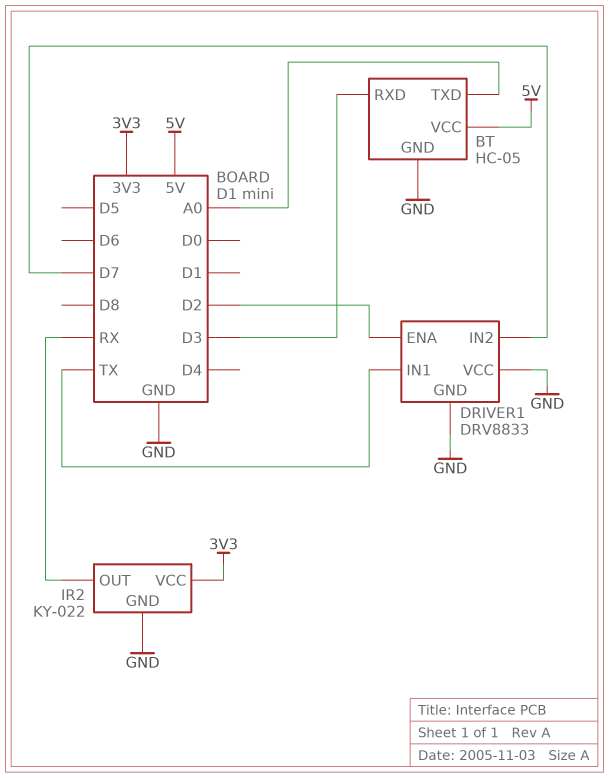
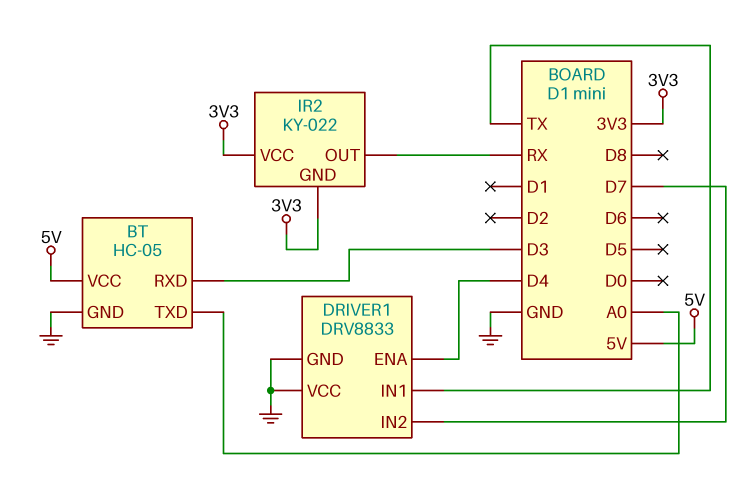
DRIVER1 pin ENA: D2 -> D4
IR2 pin GND: GND -> 3V3

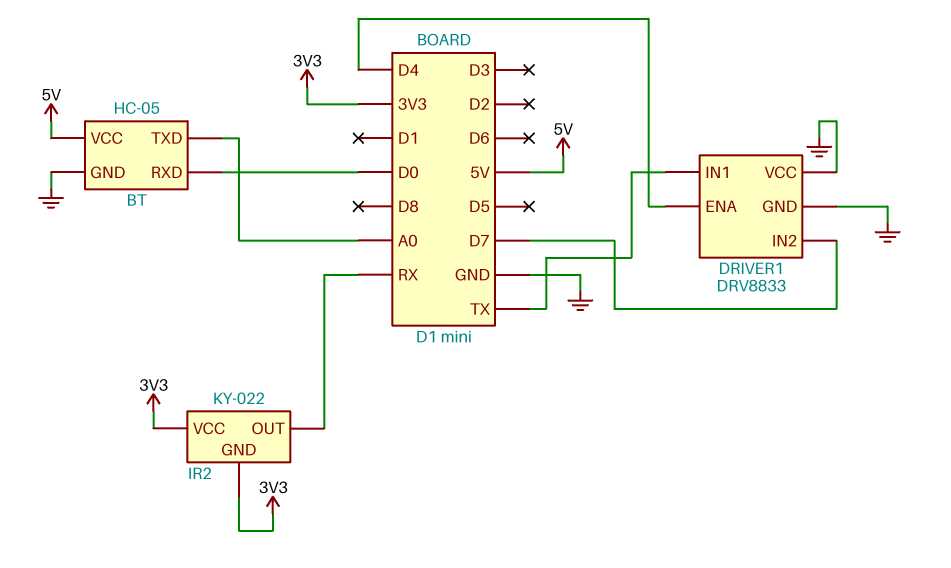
BT pin RXD: D3 -> D0

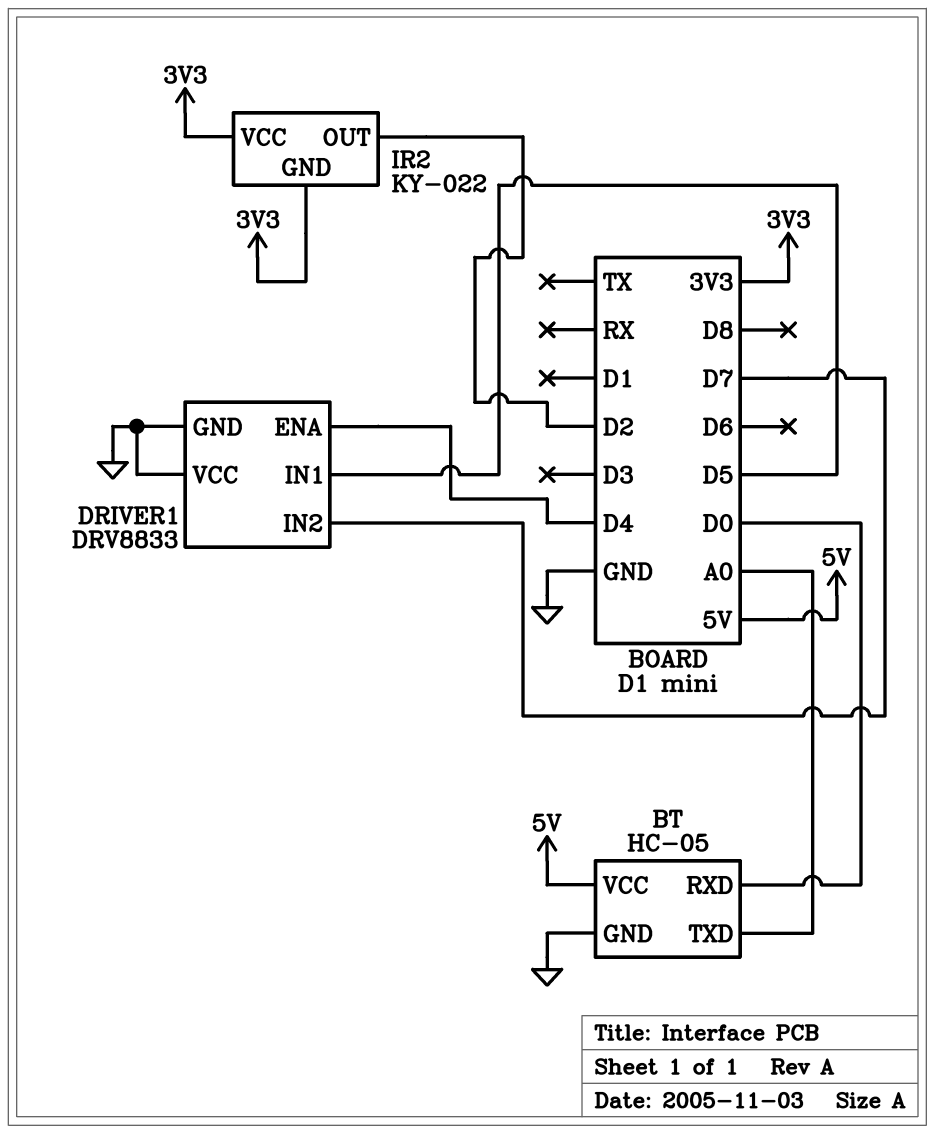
DRIVER1 pin IN1: TX -> D5
IR2 pin OUT: RX -> D2

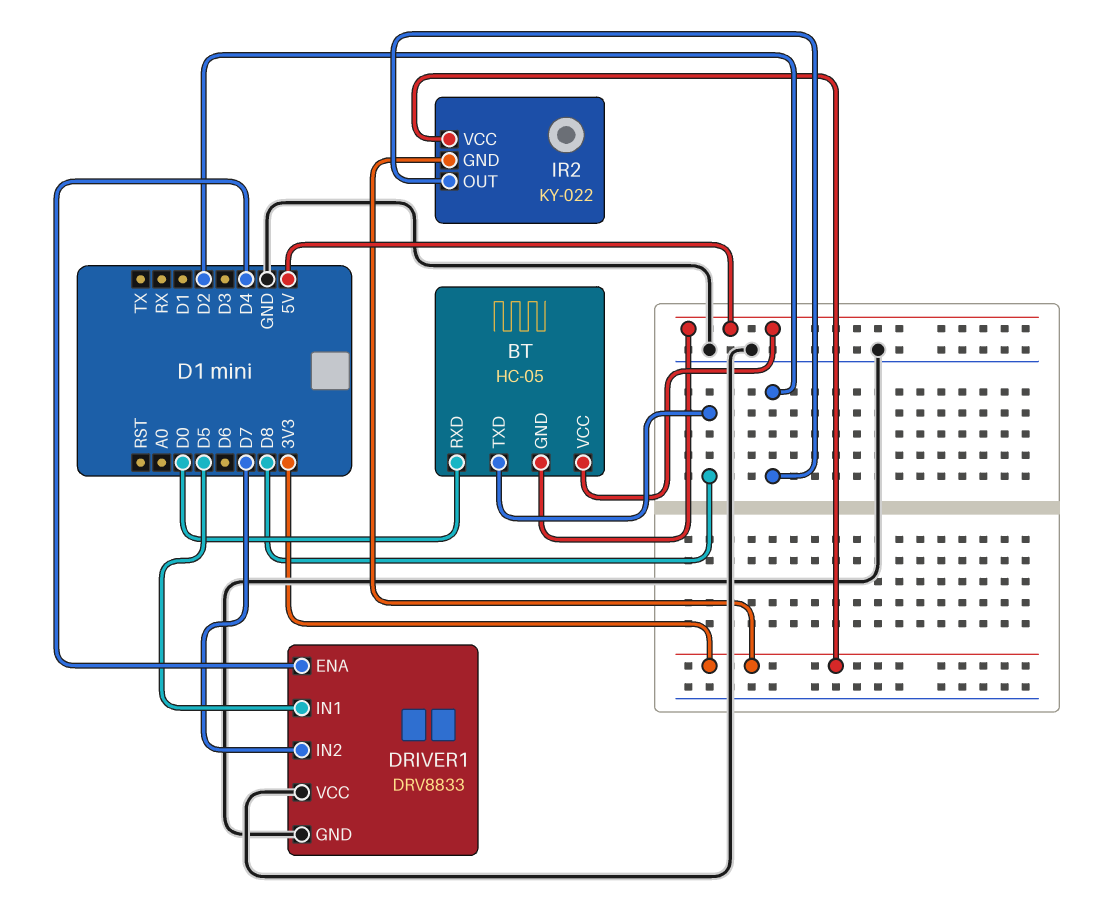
BT pin GND: GND -> 5V
BT pin TXD: A0 -> D8

